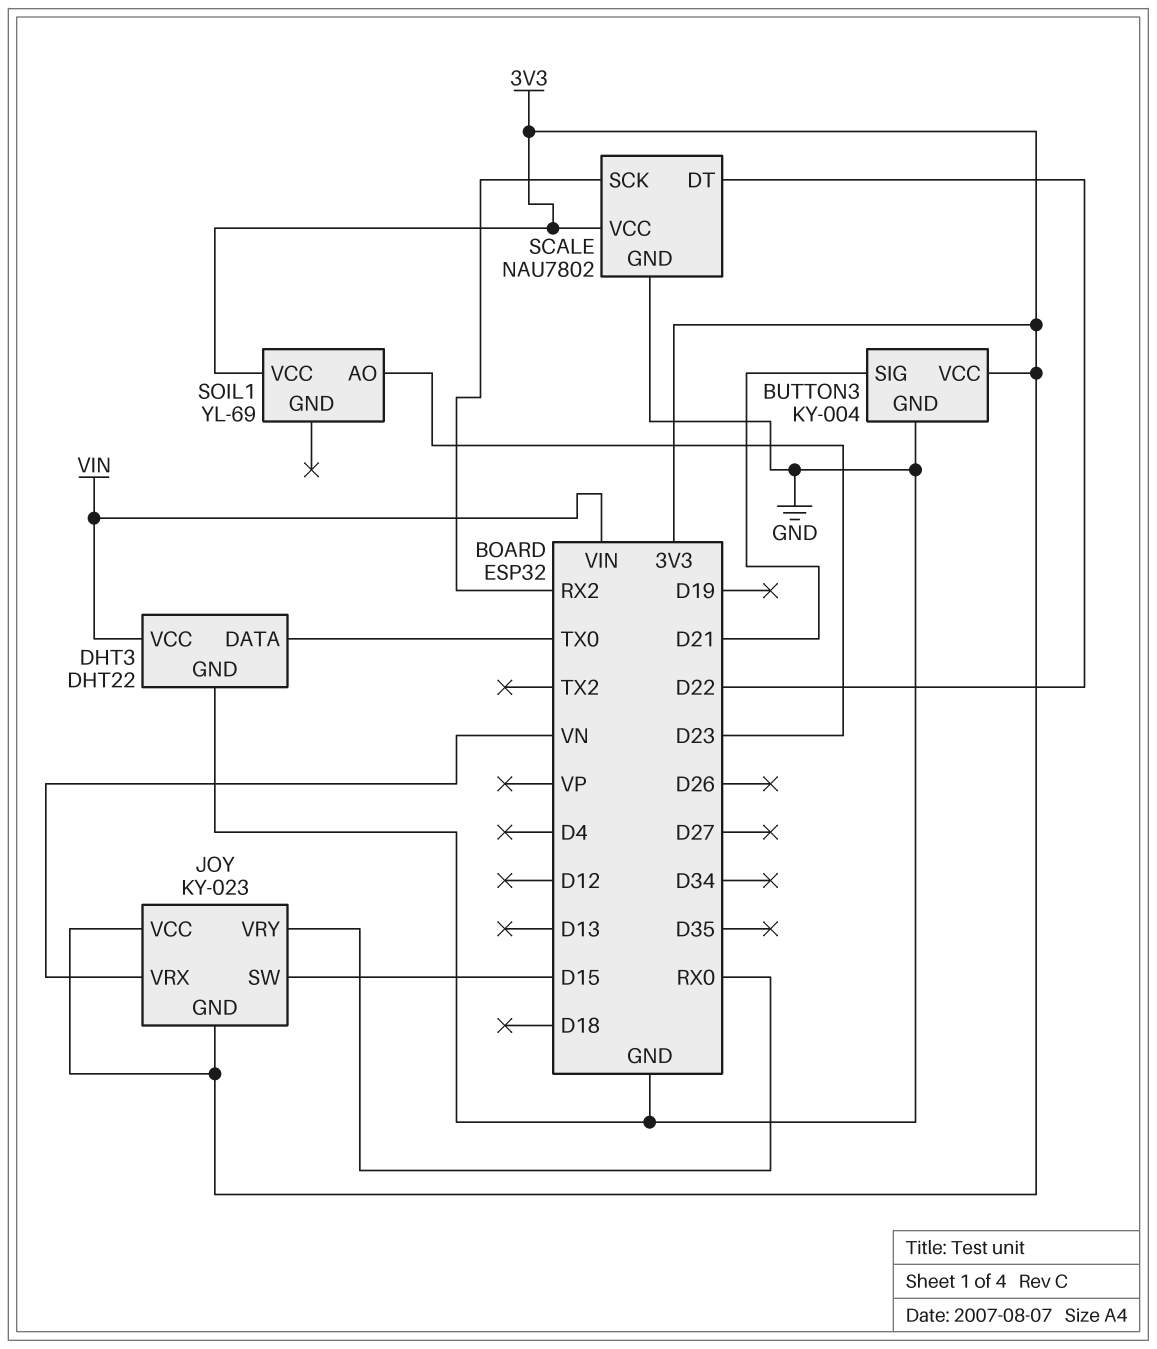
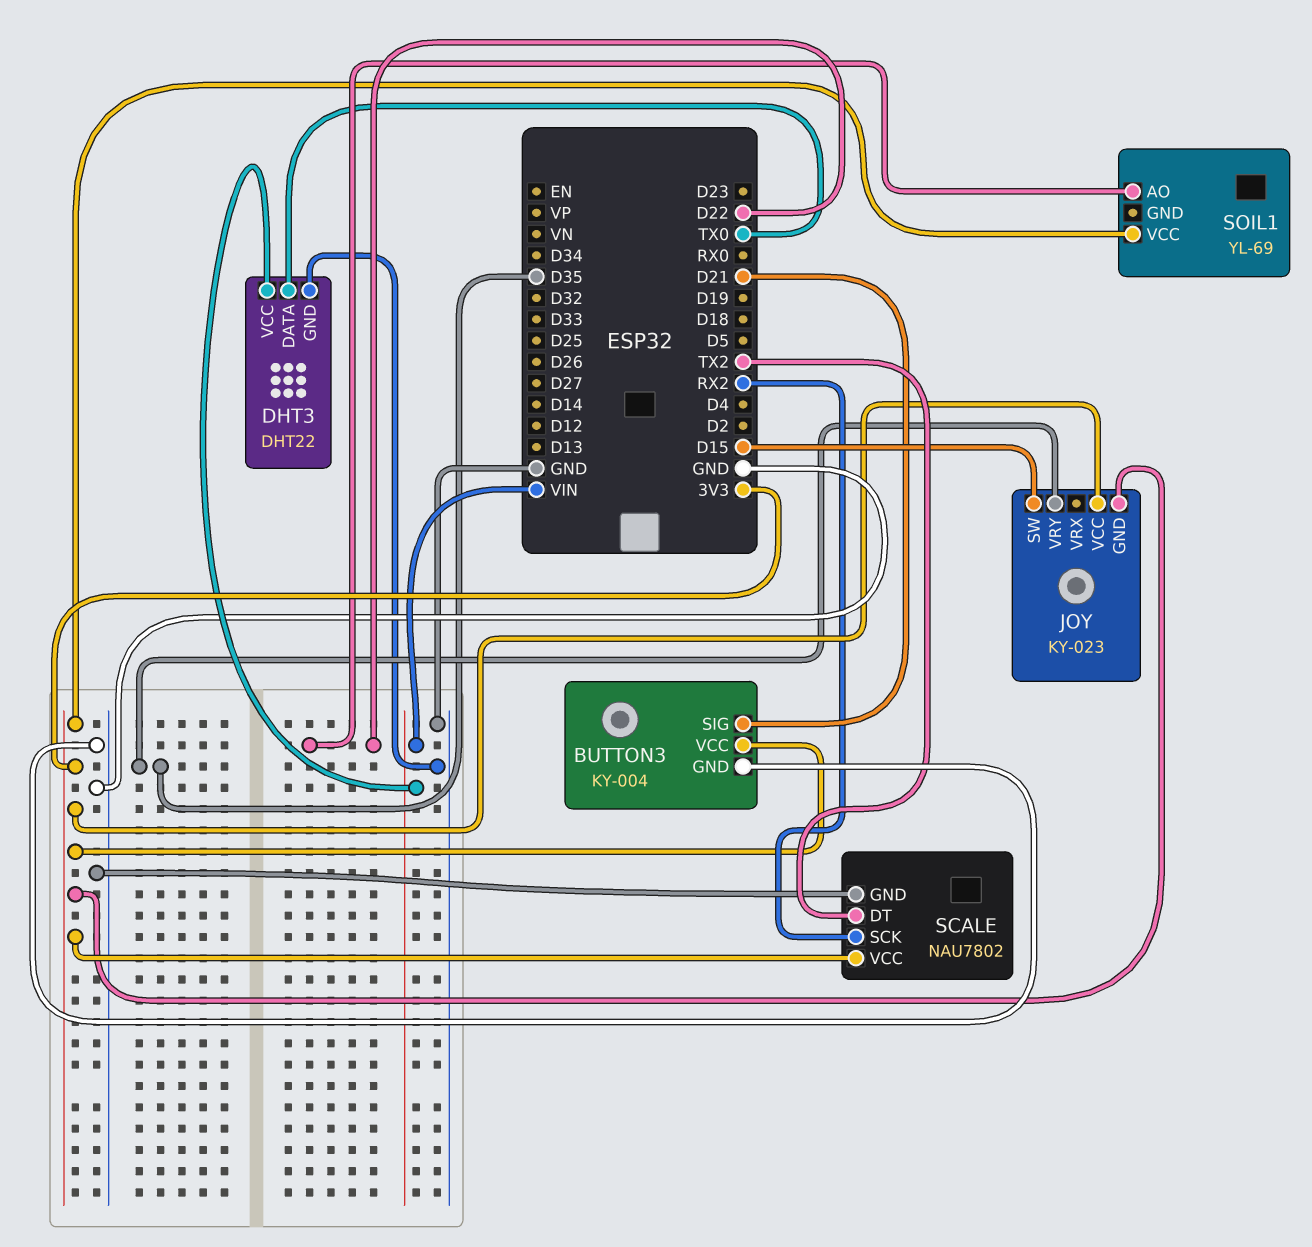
JOY pin VRX: VN -> none
JOY pin VRY: RX0 -> D35
SCALE pin DT: D22 -> TX2
SOIL1 pin AO: D23 -> D22

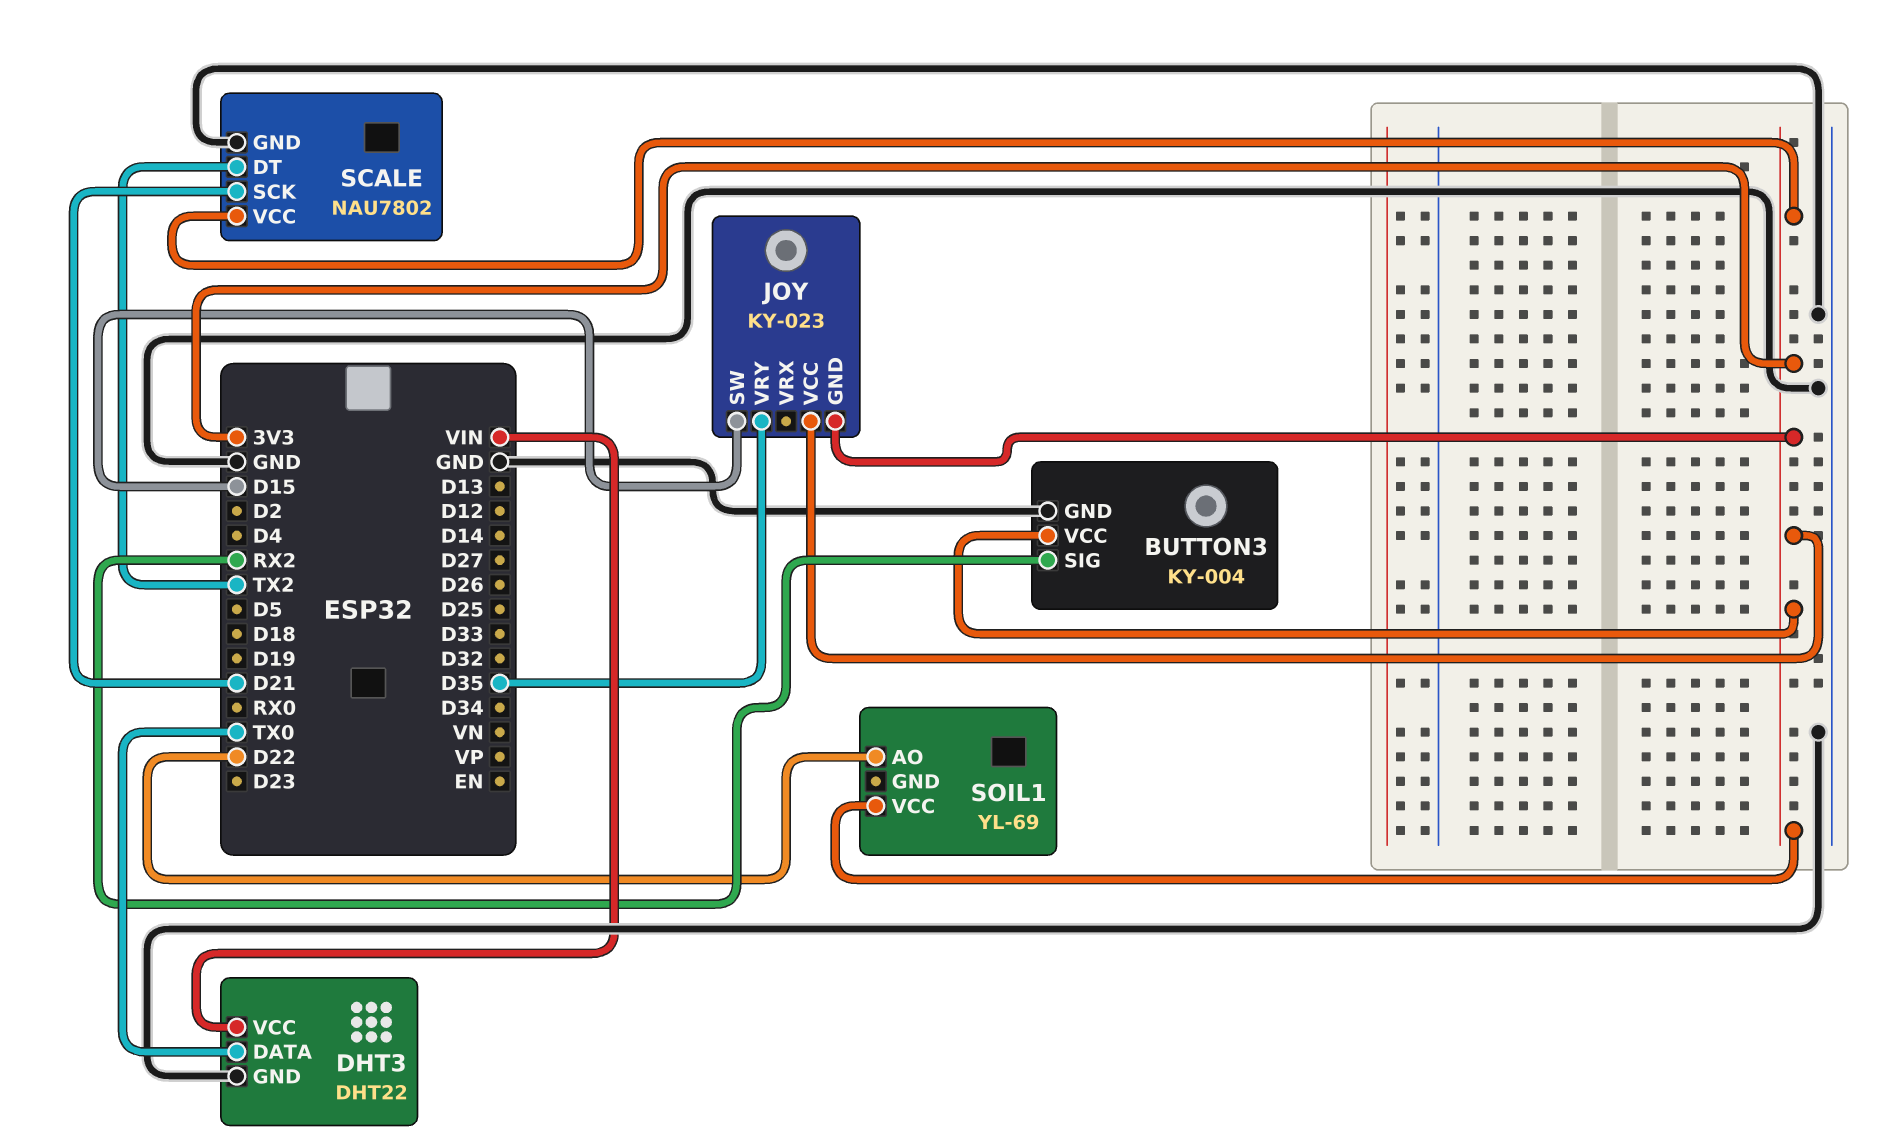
BUTTON3 pin SIG: D21 -> RX2
SCALE pin SCK: RX2 -> D21

